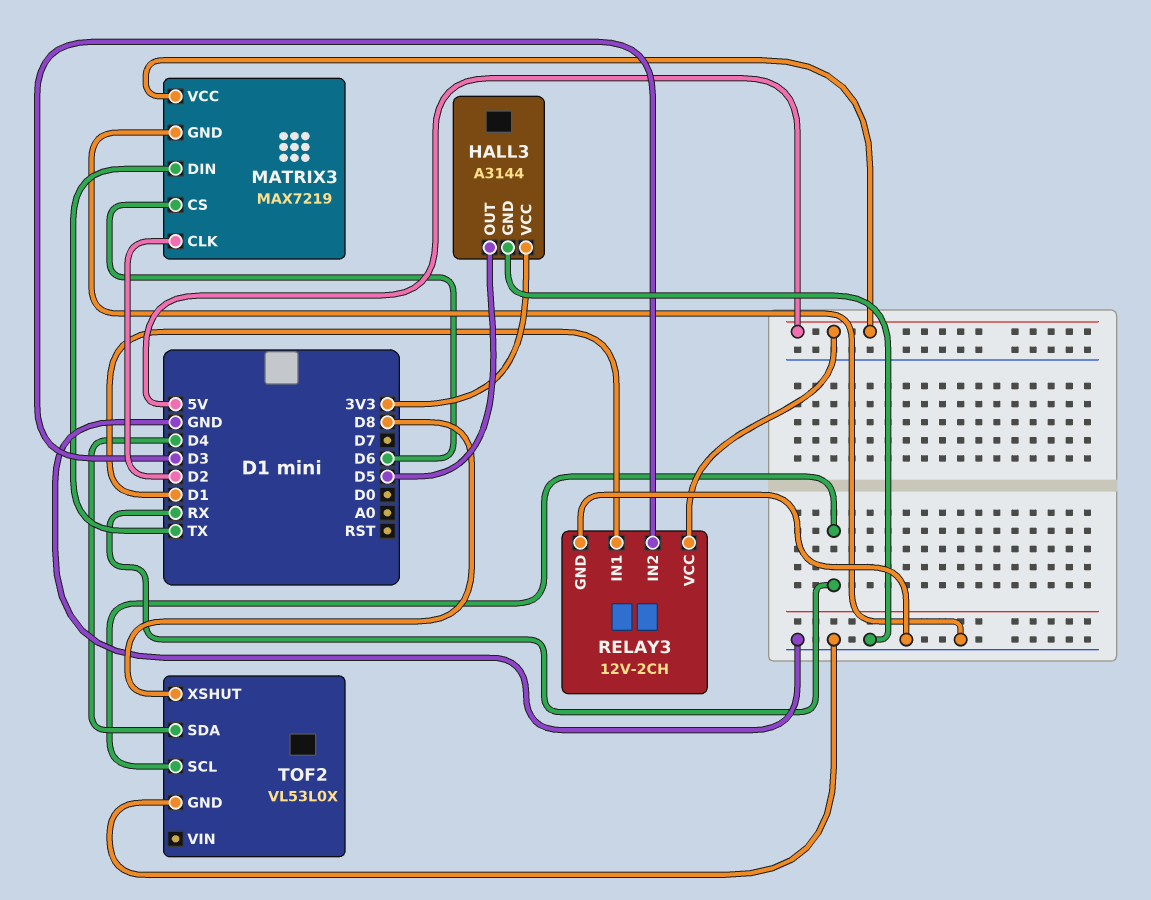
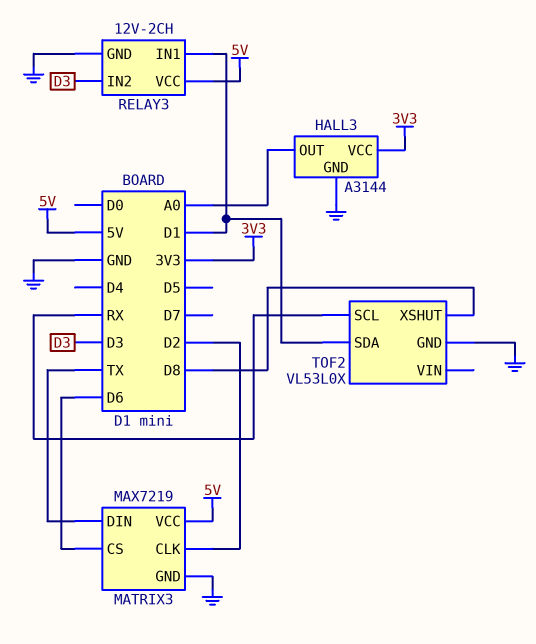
HALL3 pin OUT: D5 -> A0
TOF2 pin SDA: D4 -> D1

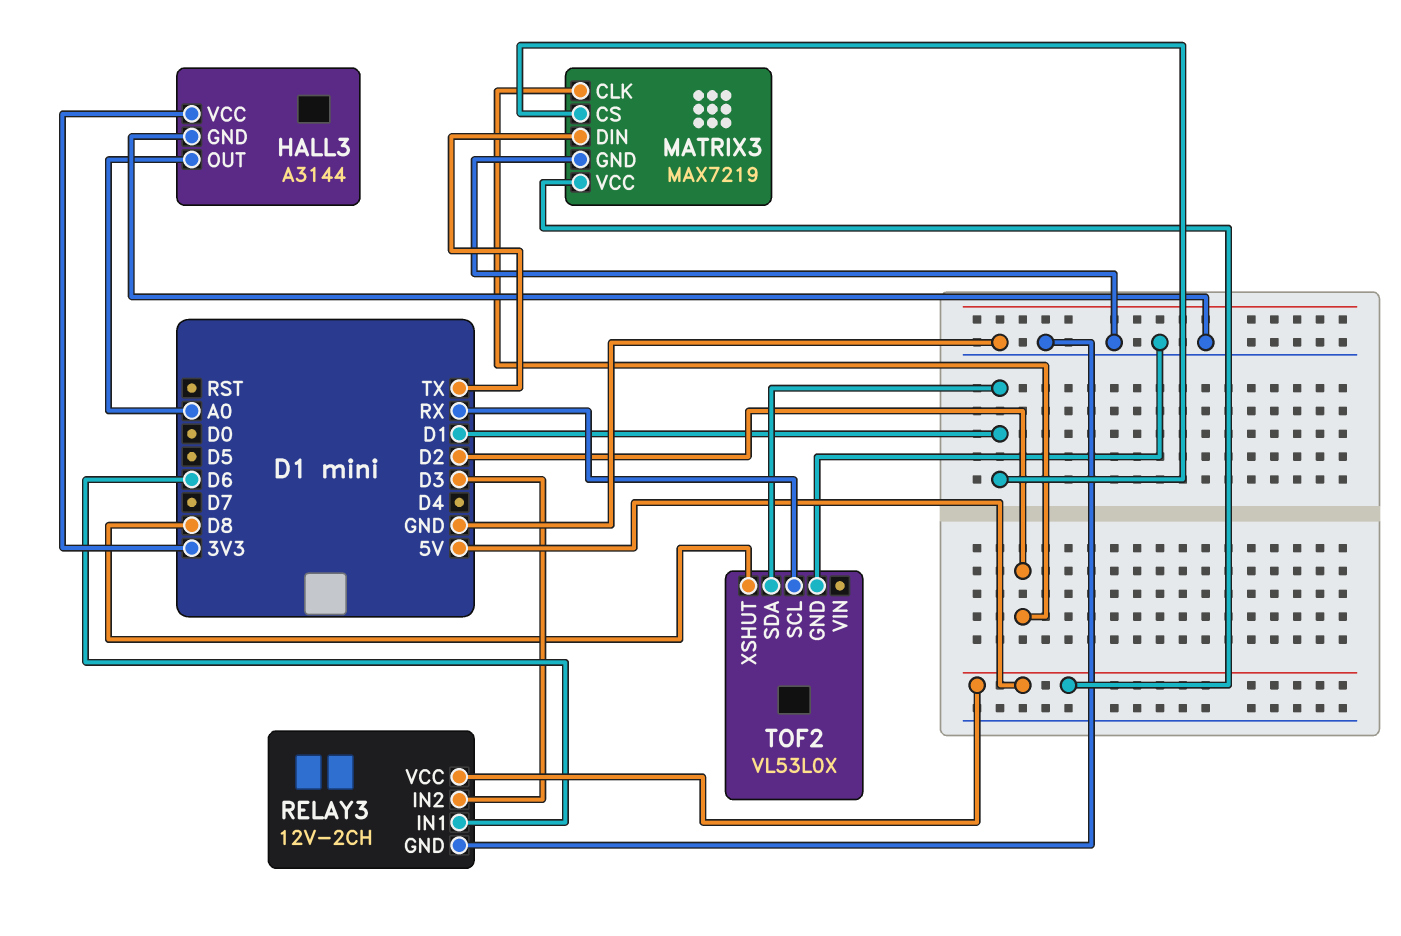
MATRIX3 pin CS: D6 -> D1
RELAY3 pin IN1: D1 -> D6

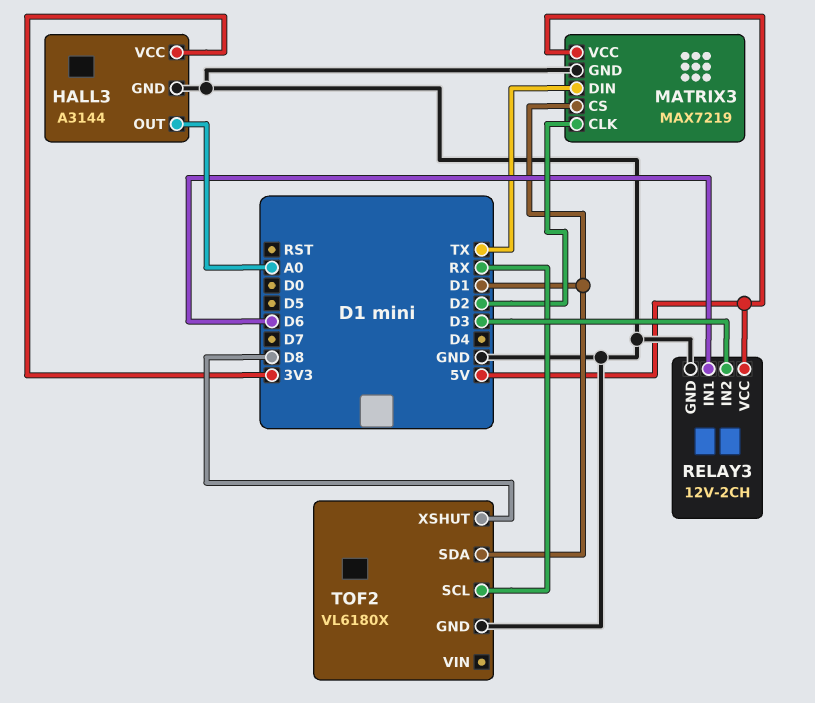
TOF2: VL53L0X -> VL6180X

